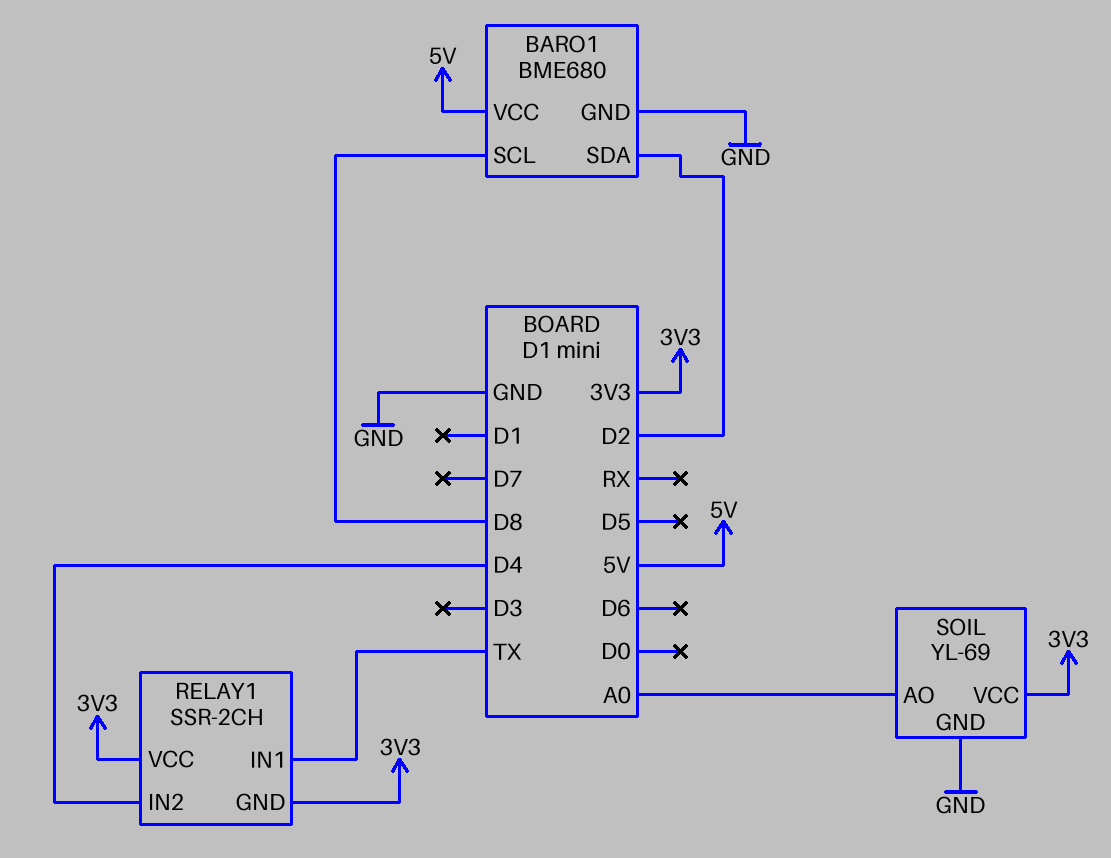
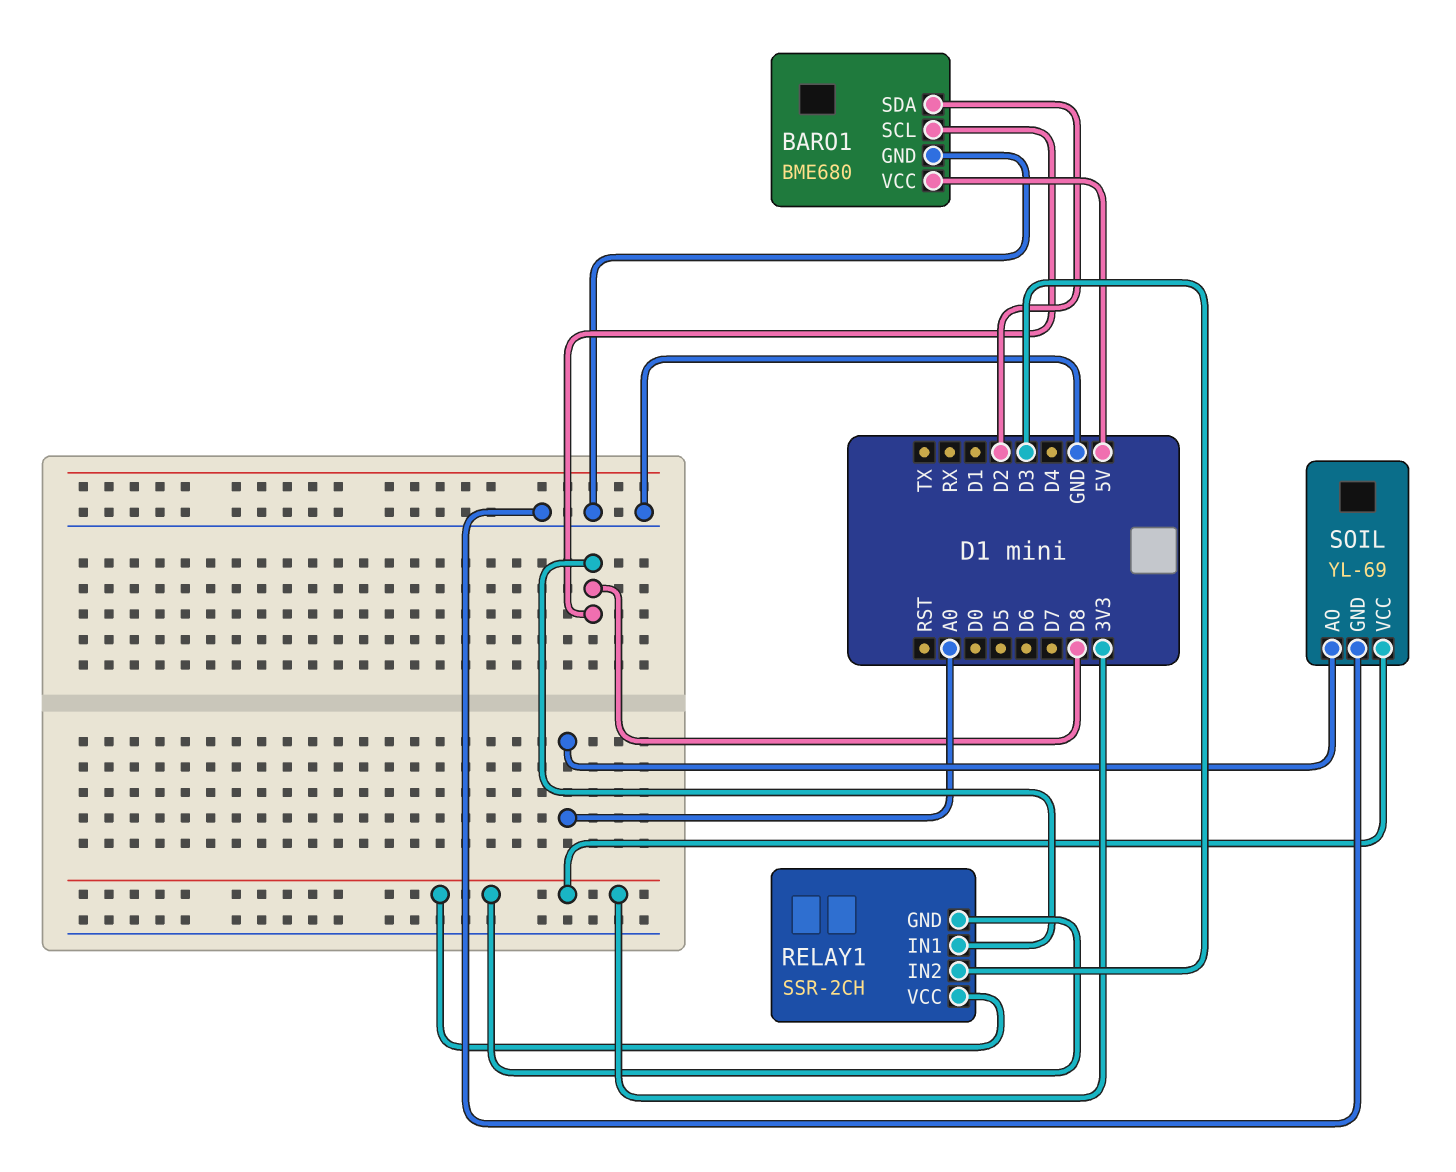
RELAY1 pin IN1: TX -> D8
RELAY1 pin IN2: D4 -> D3

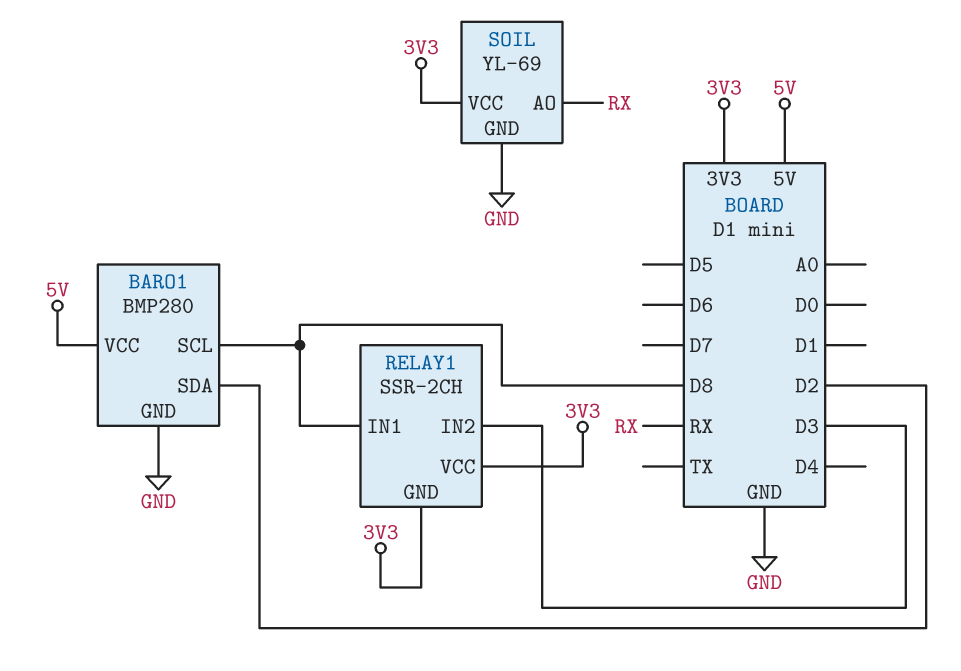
BARO1: BME680 -> BMP280
SOIL pin AO: A0 -> RX

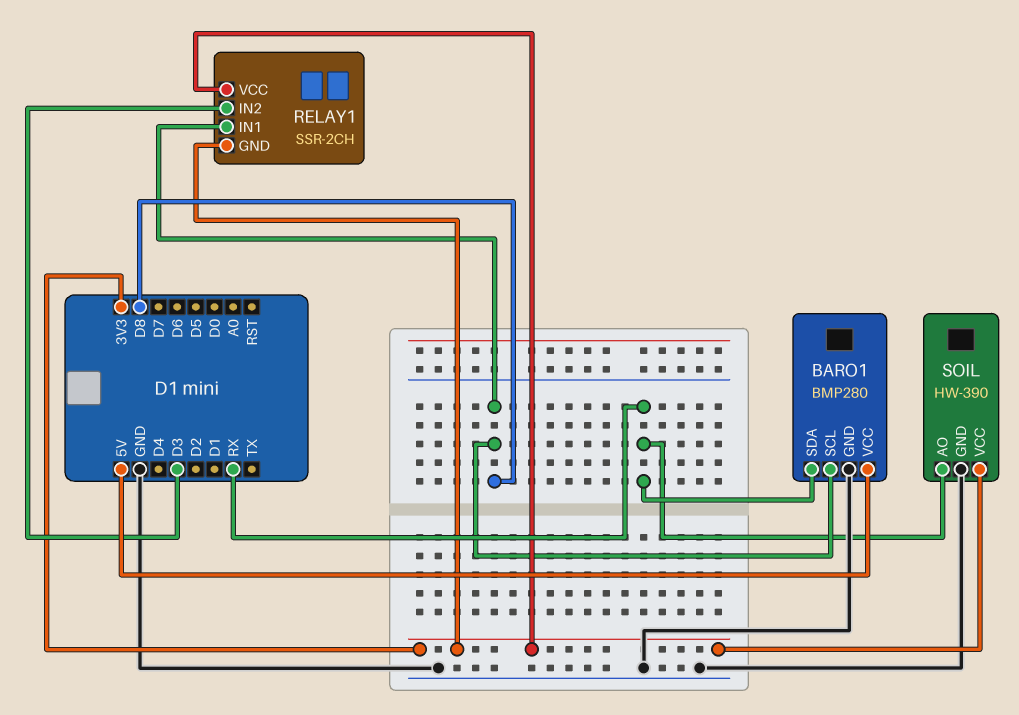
BARO1 pin SDA: D2 -> RX
SOIL: YL-69 -> HW-390

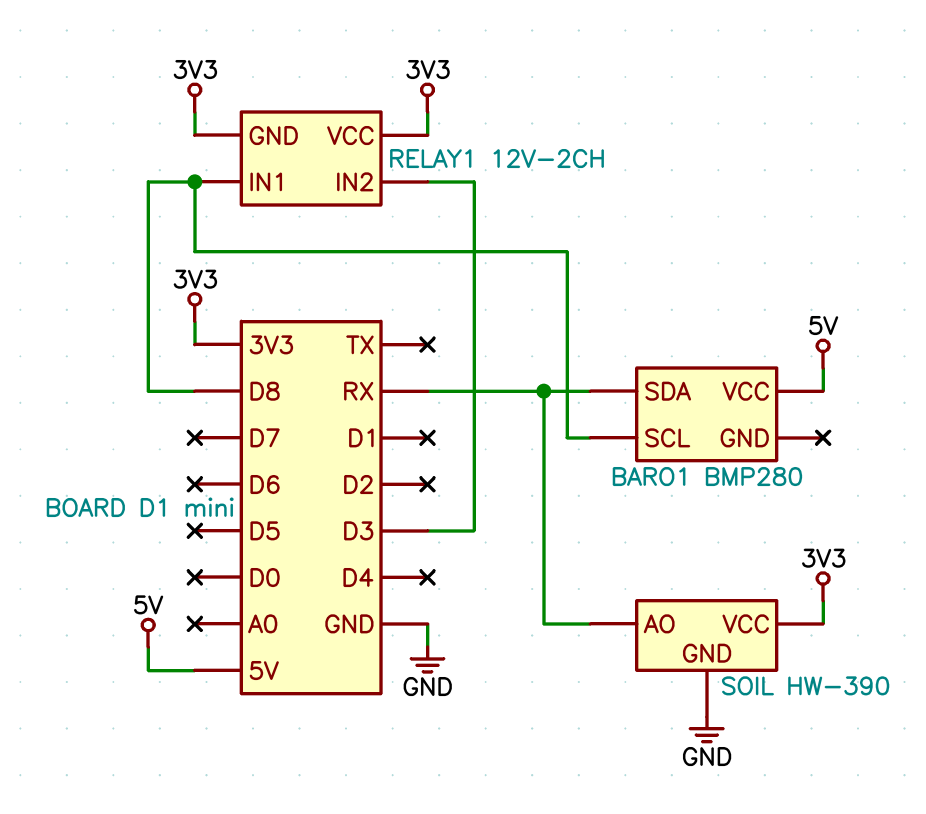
BARO1 pin GND: GND -> none
RELAY1: SSR-2CH -> 12V-2CH

